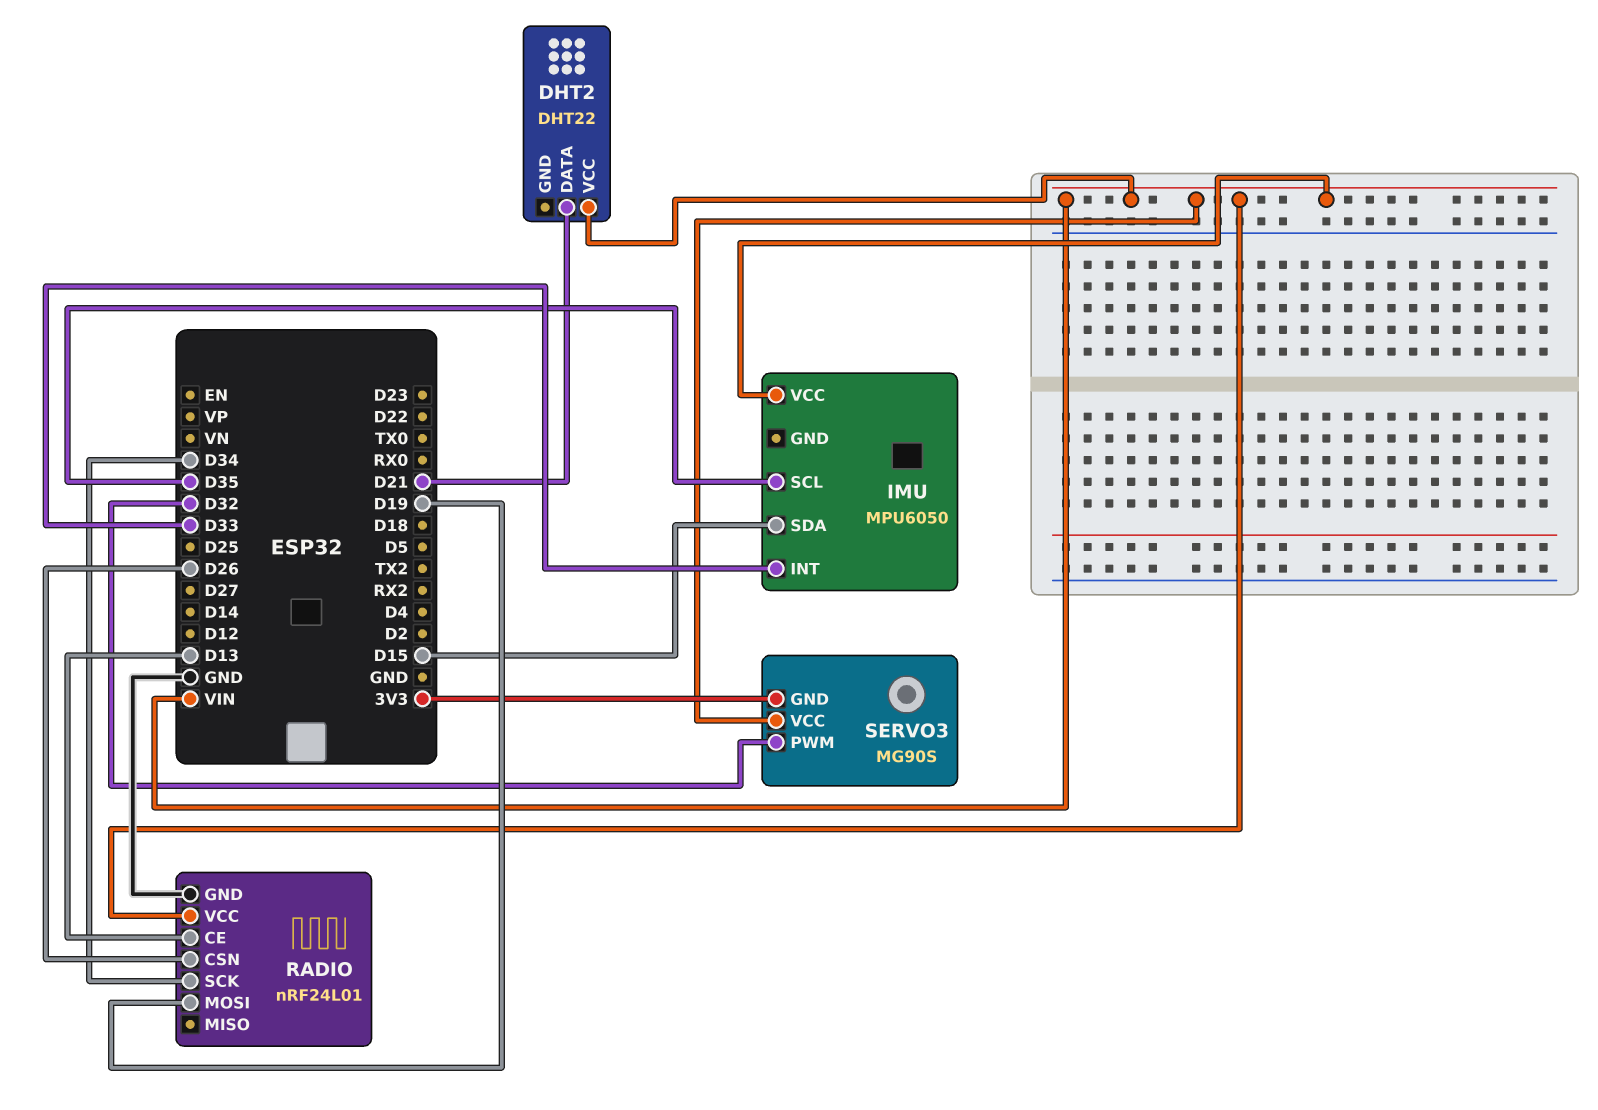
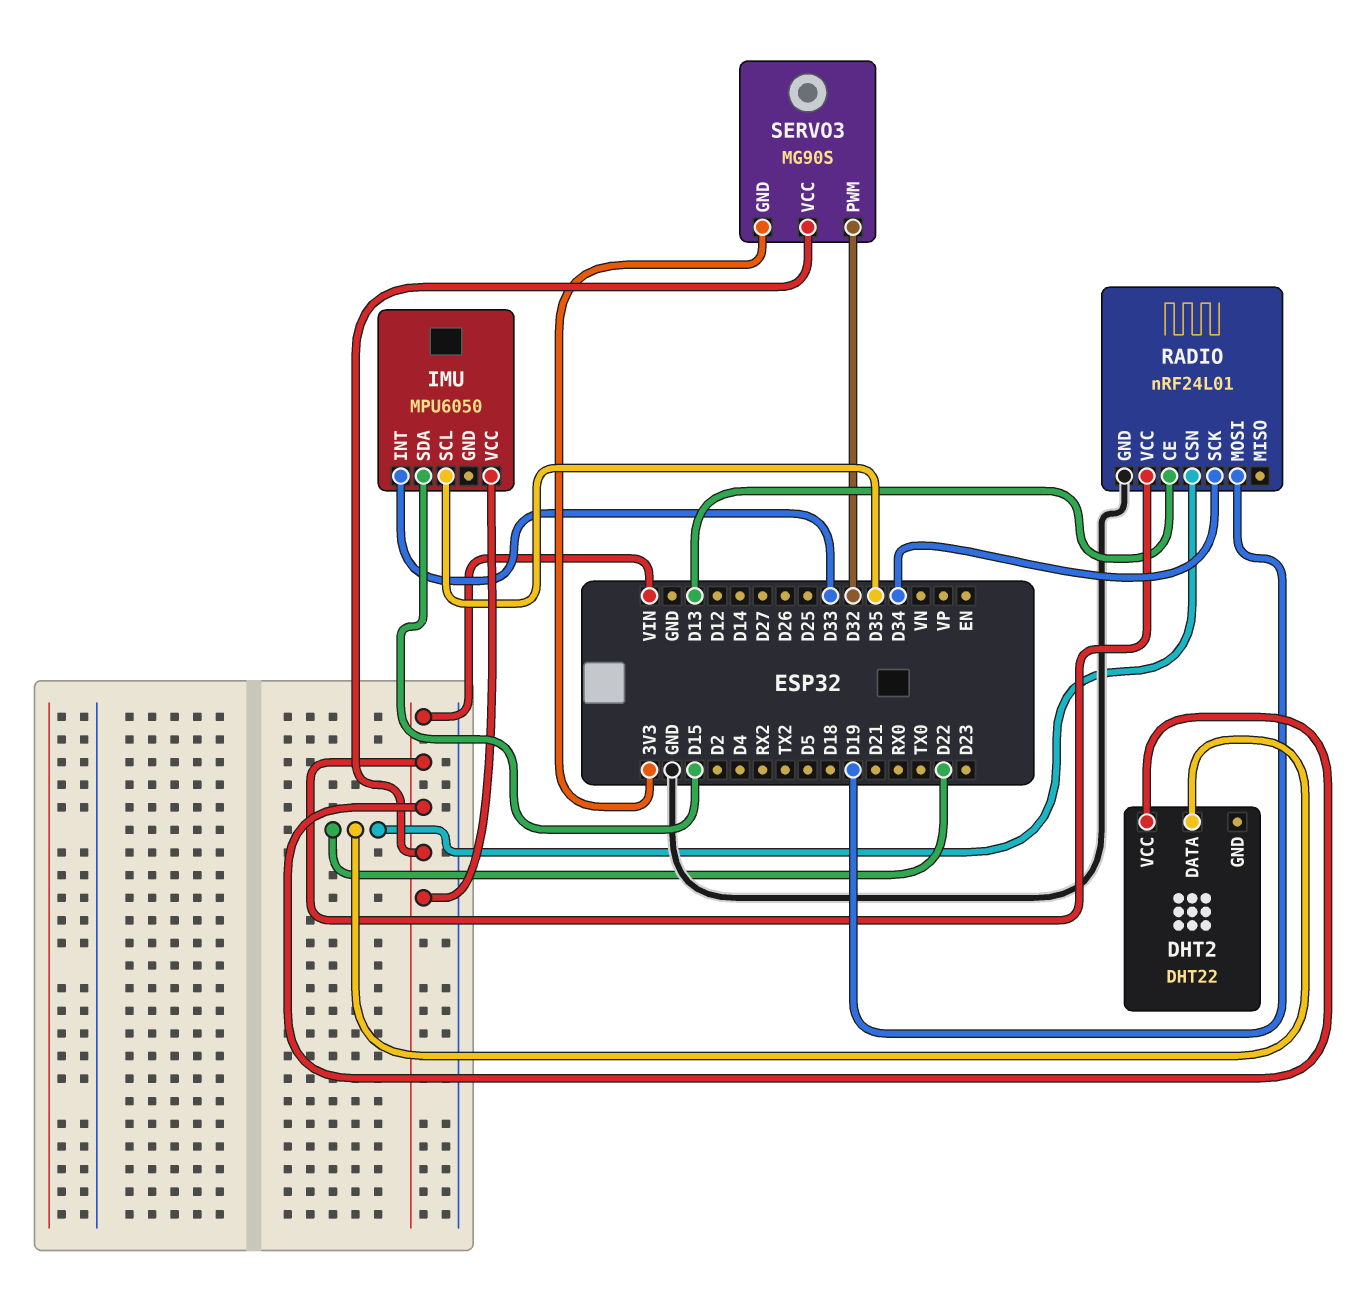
DHT2 pin DATA: D21 -> D22
RADIO pin CSN: D26 -> D22

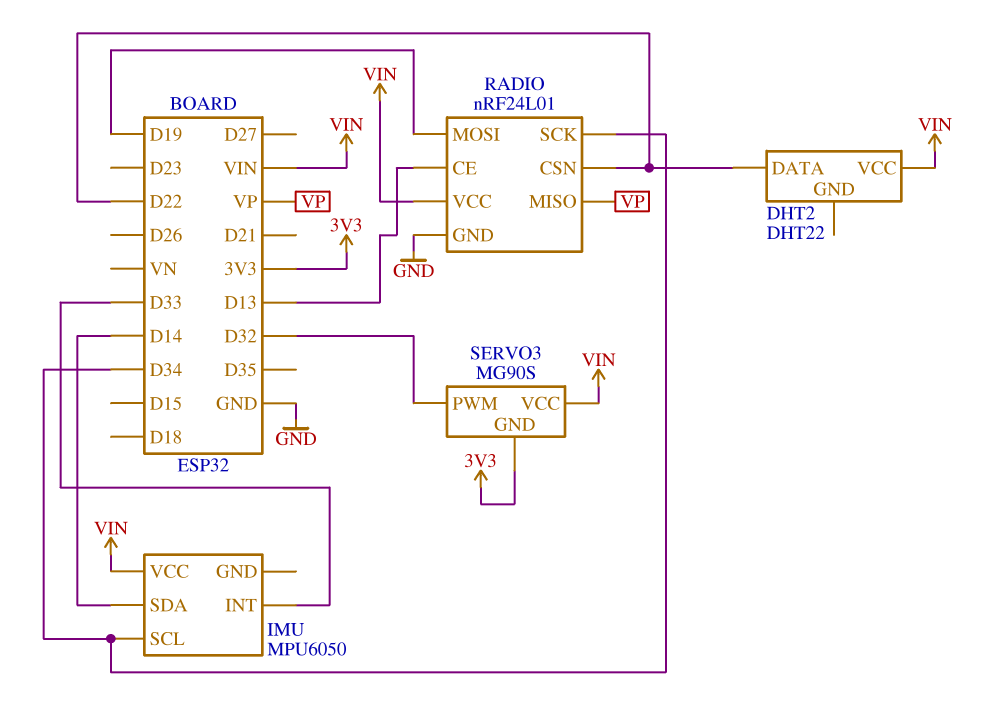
IMU pin SCL: D35 -> D34
IMU pin SDA: D15 -> D14
RADIO pin MISO: none -> VP

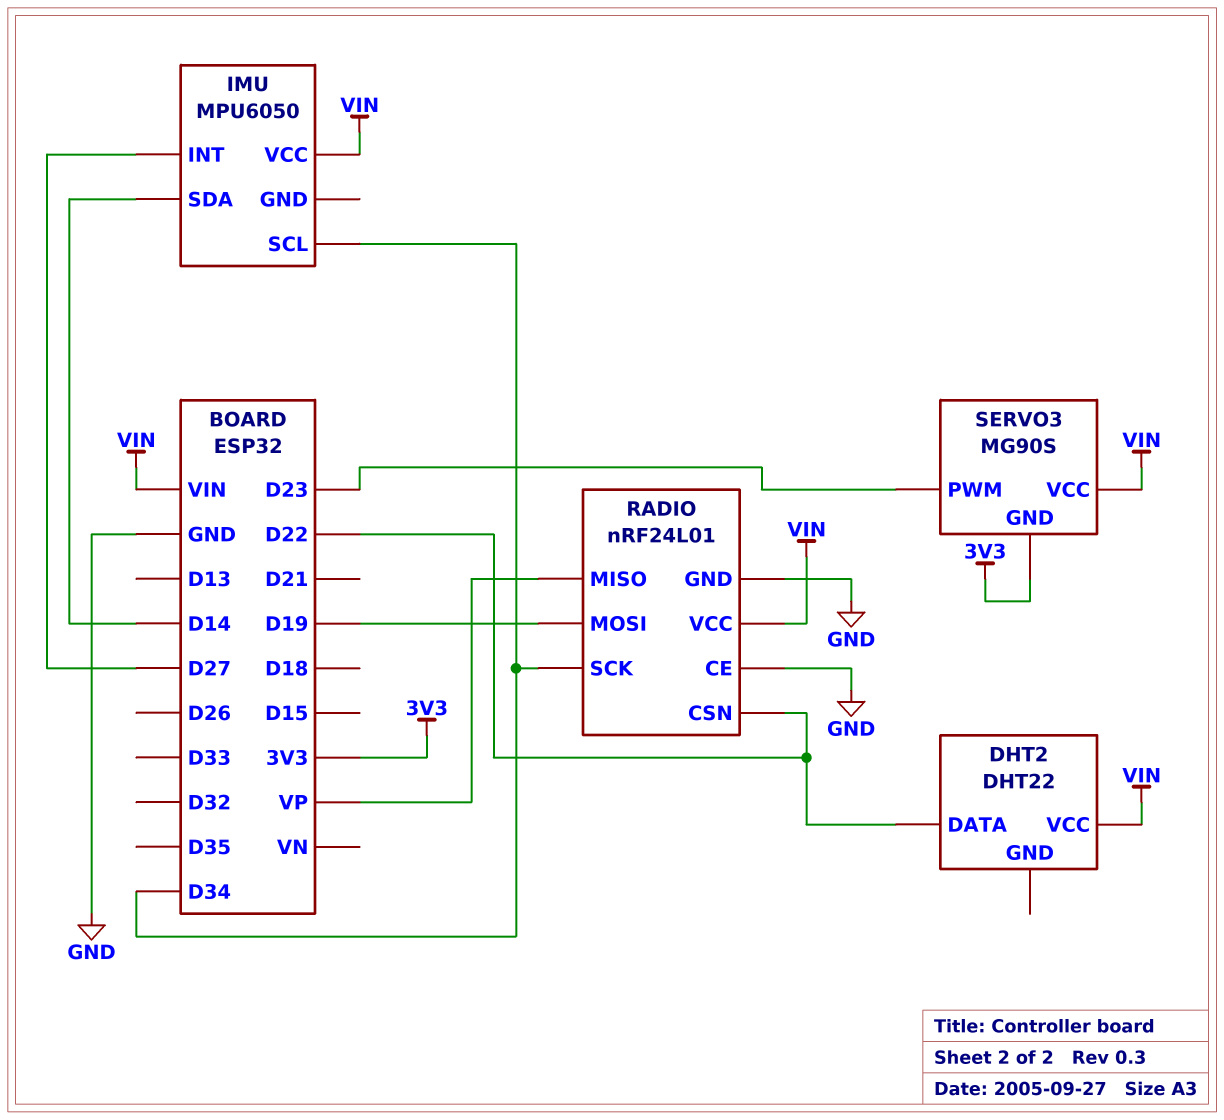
IMU pin INT: D33 -> D27
RADIO pin CE: D13 -> GND
SERVO3 pin PWM: D32 -> D23

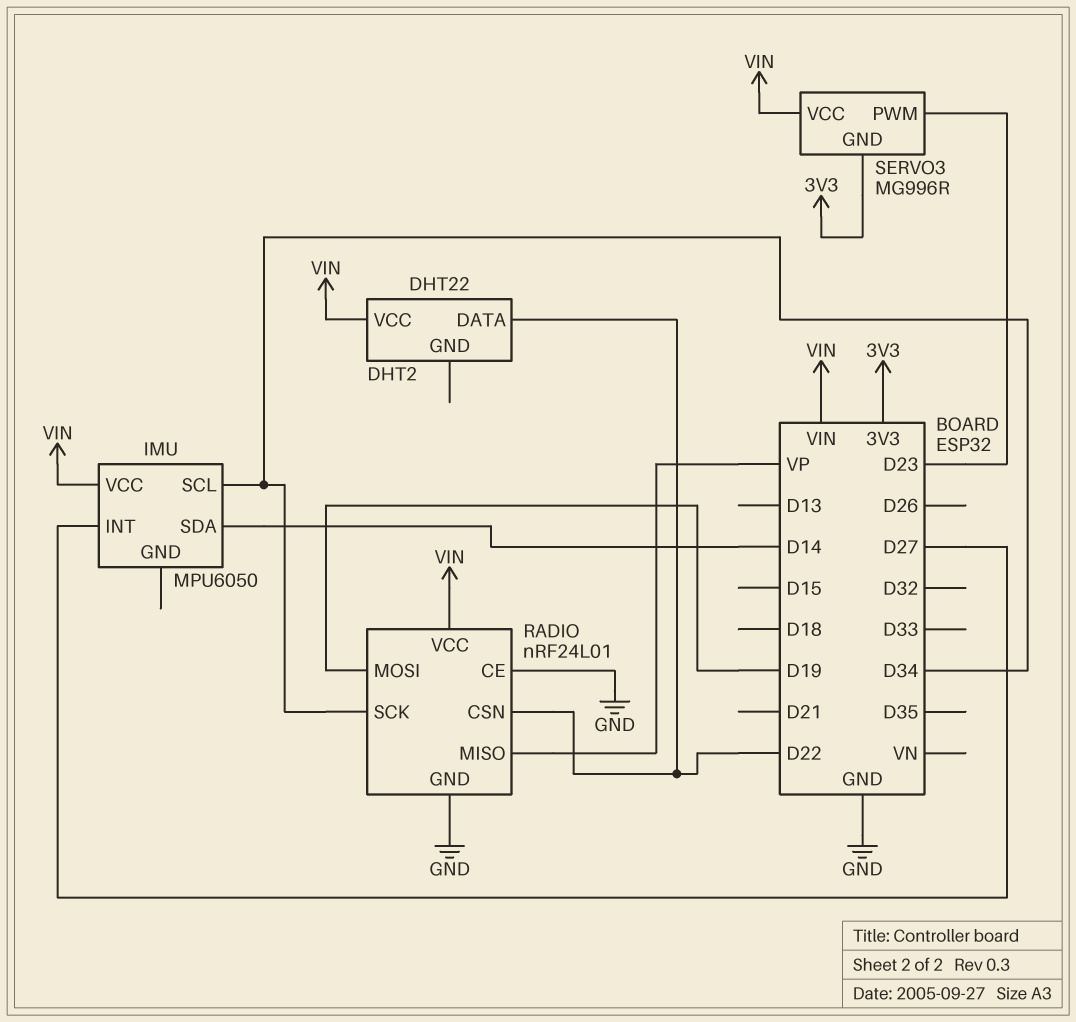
SERVO3: MG90S -> MG996R

